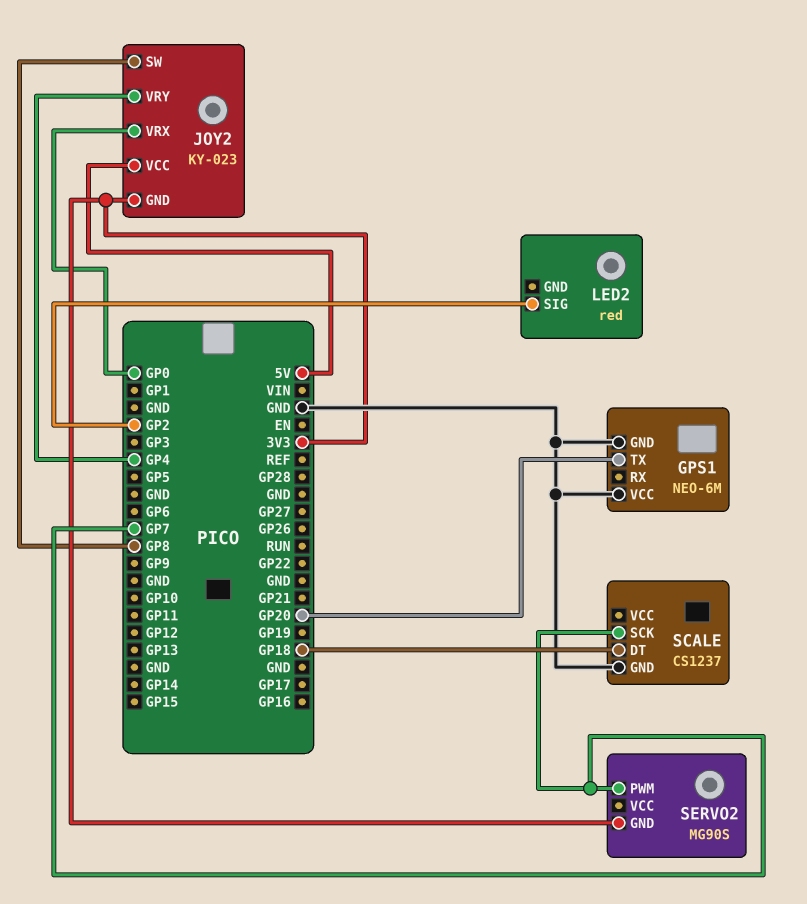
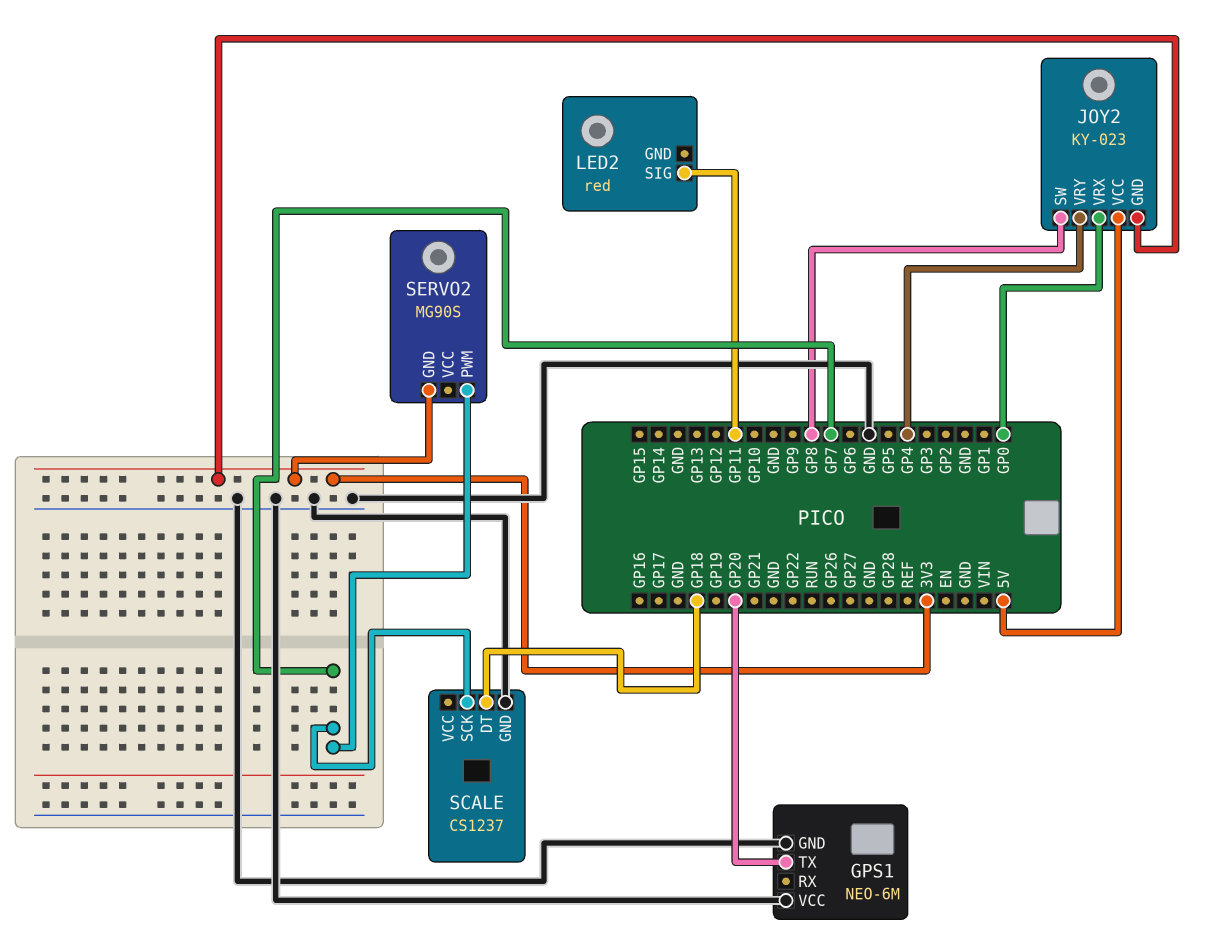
LED2 pin SIG: GP2 -> GP11

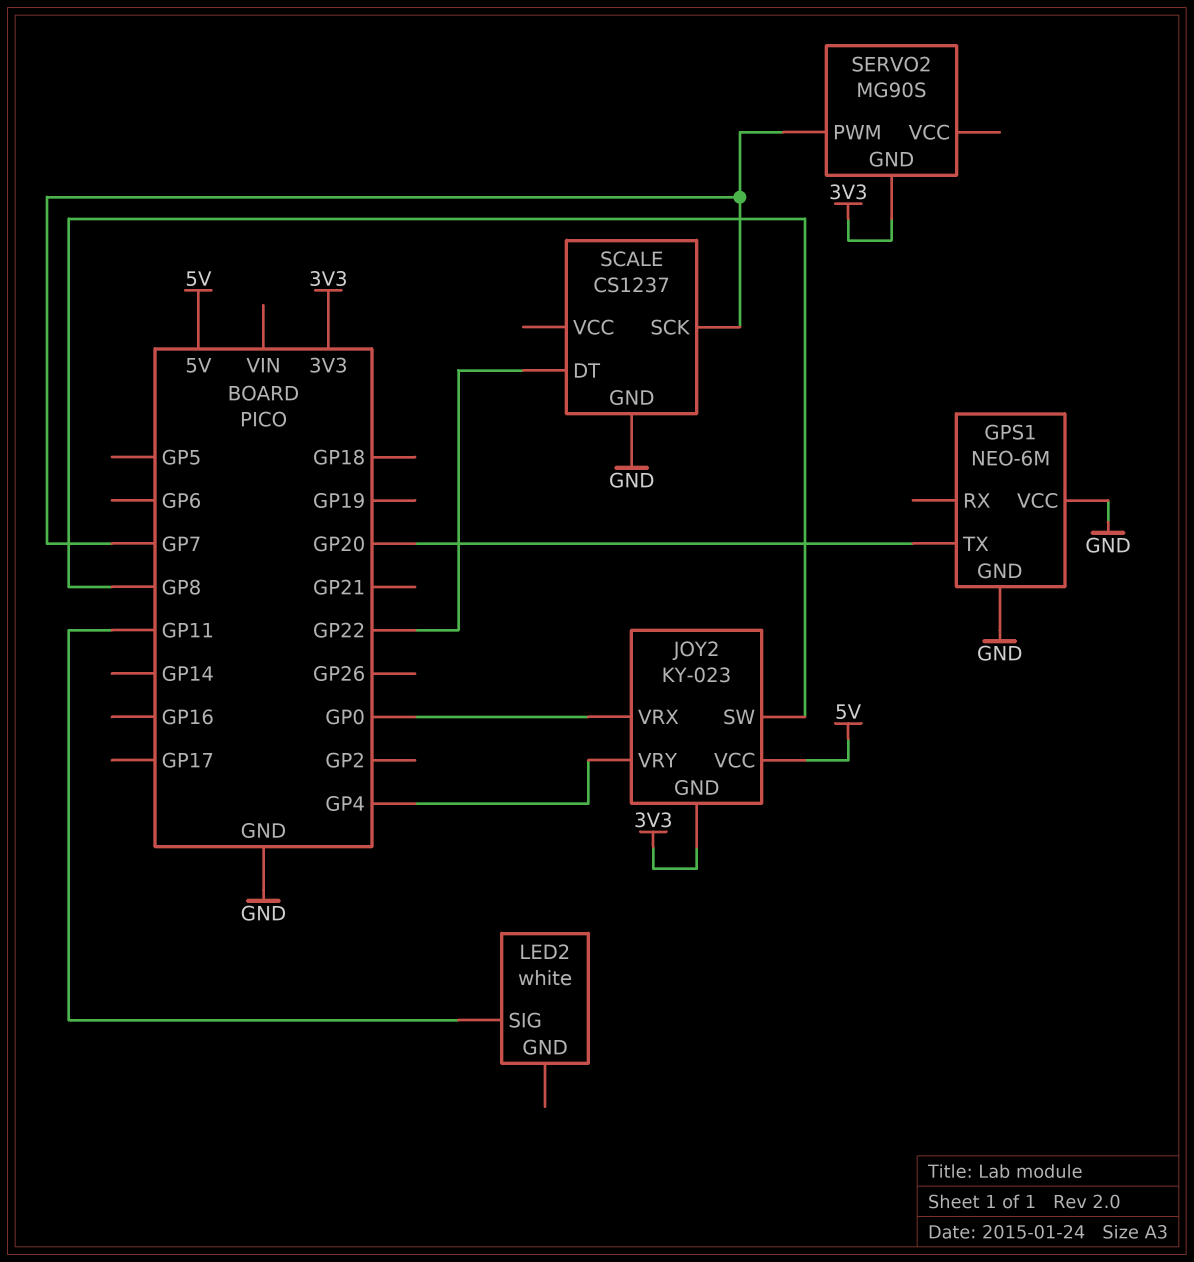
LED2: red -> white
SCALE pin DT: GP18 -> GP22

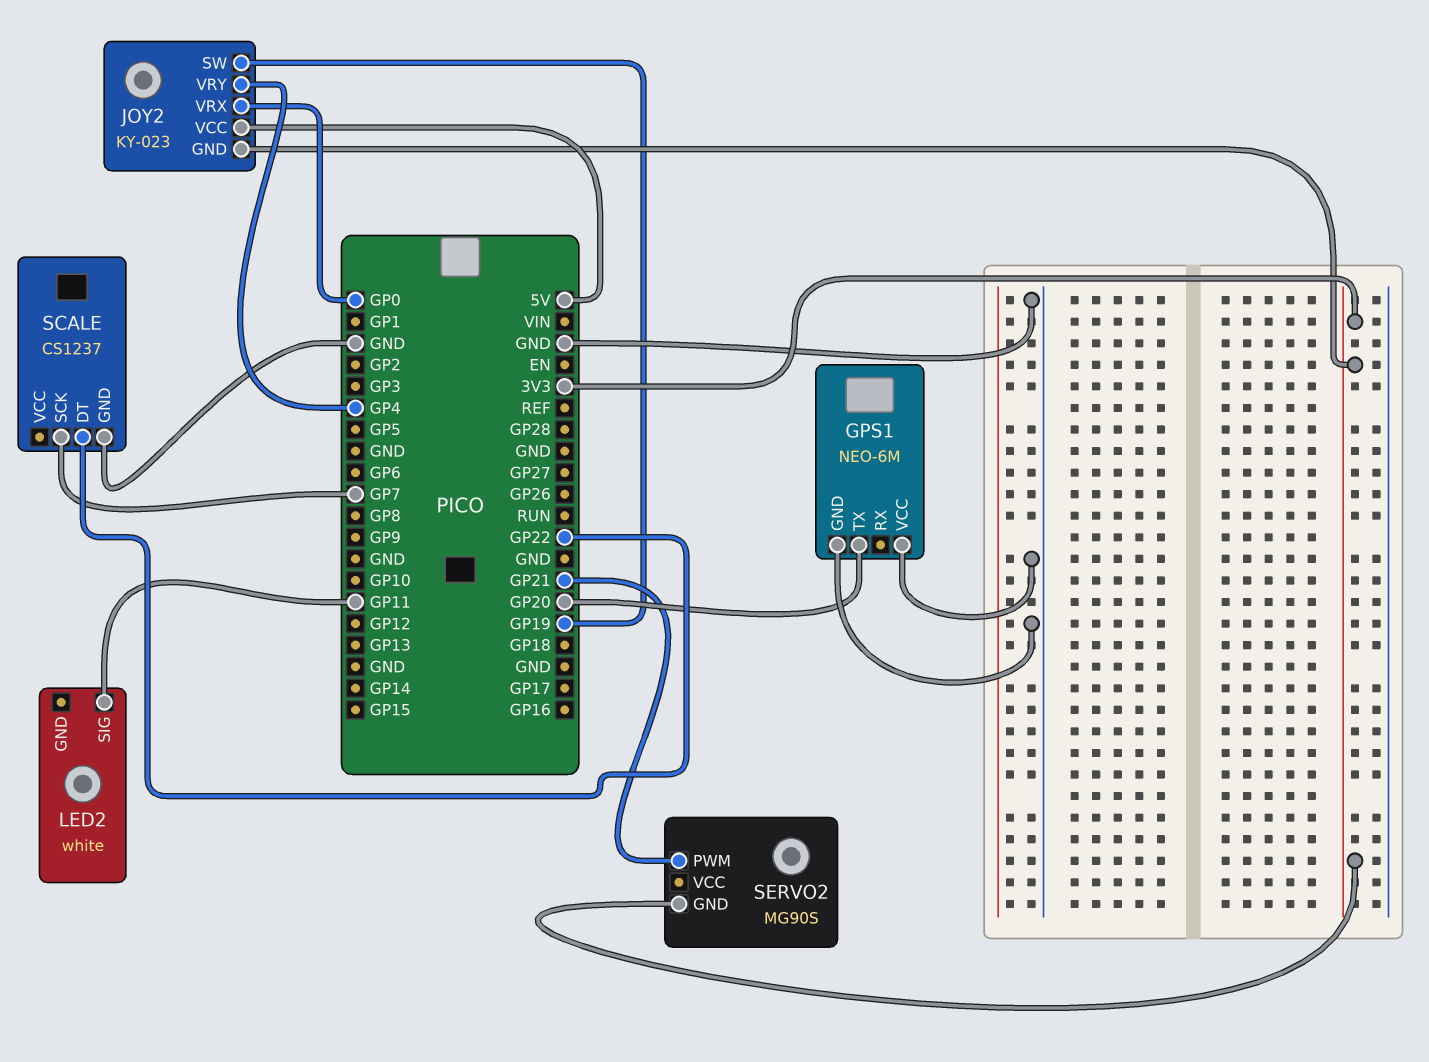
JOY2 pin SW: GP8 -> GP19
SERVO2 pin PWM: GP7 -> GP21

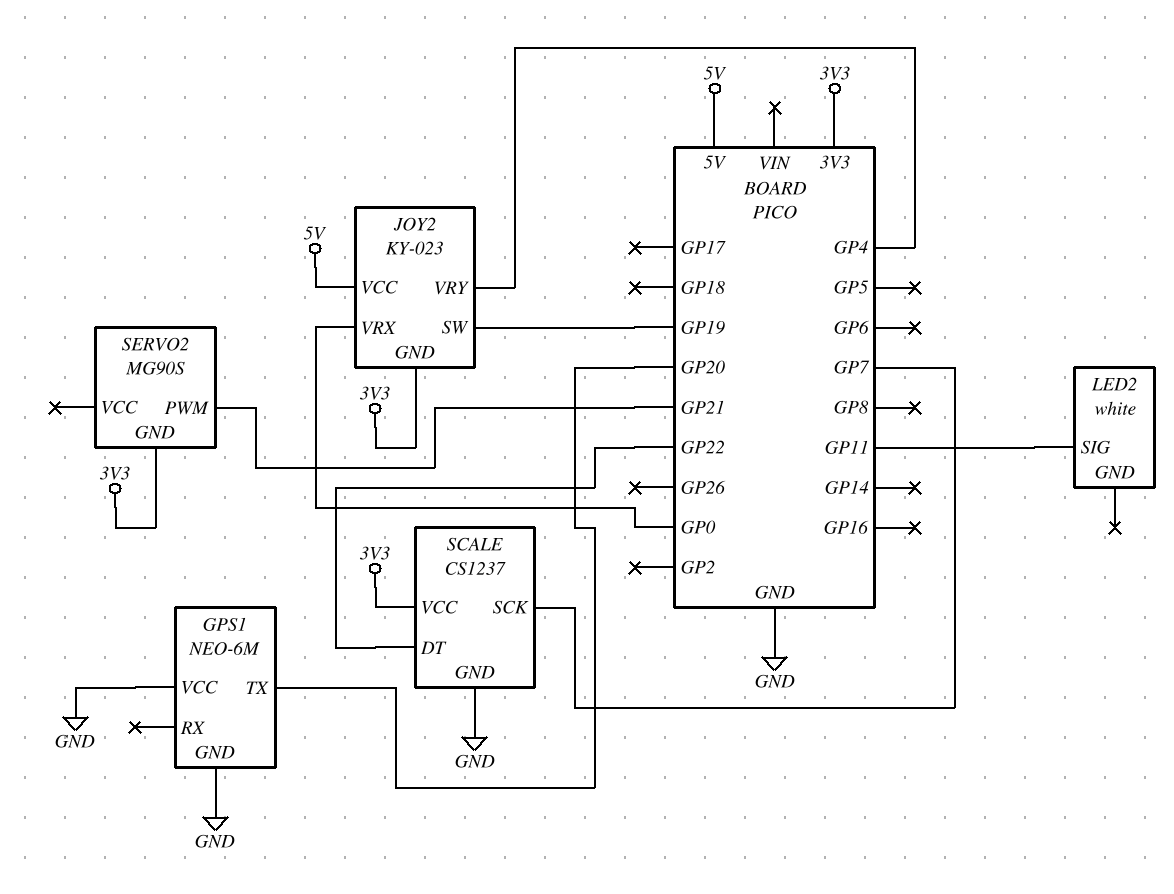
SCALE pin VCC: none -> 3V3

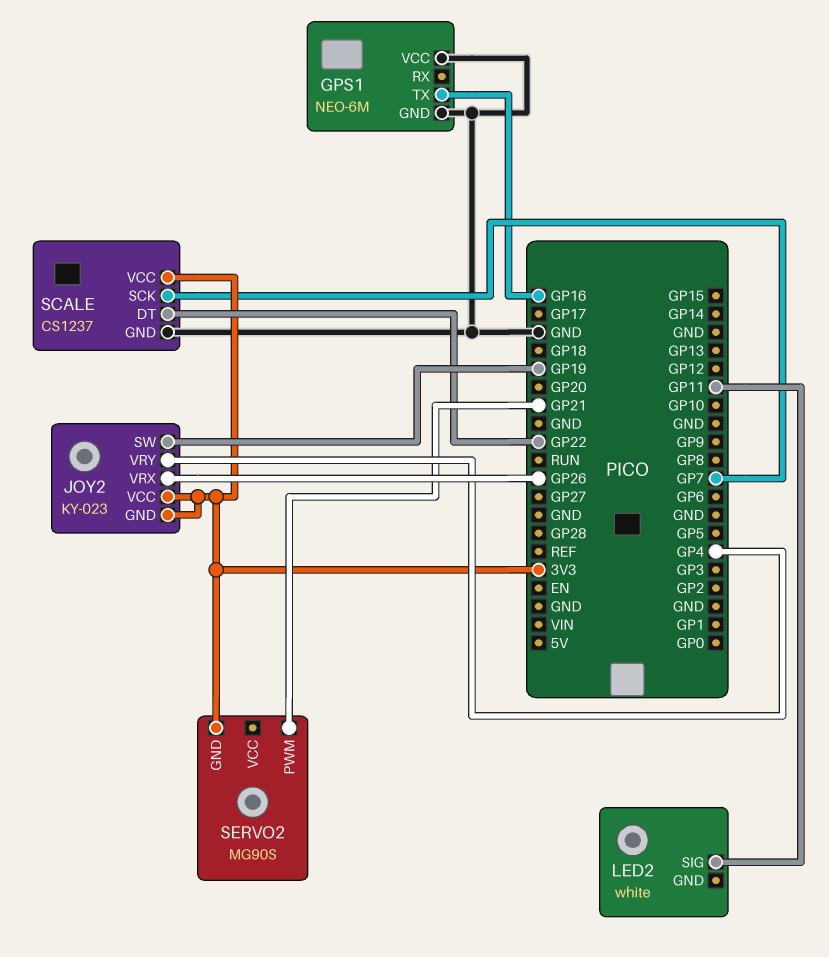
GPS1 pin TX: GP20 -> GP16
JOY2 pin VCC: 5V -> 3V3
JOY2 pin VRX: GP0 -> GP26

